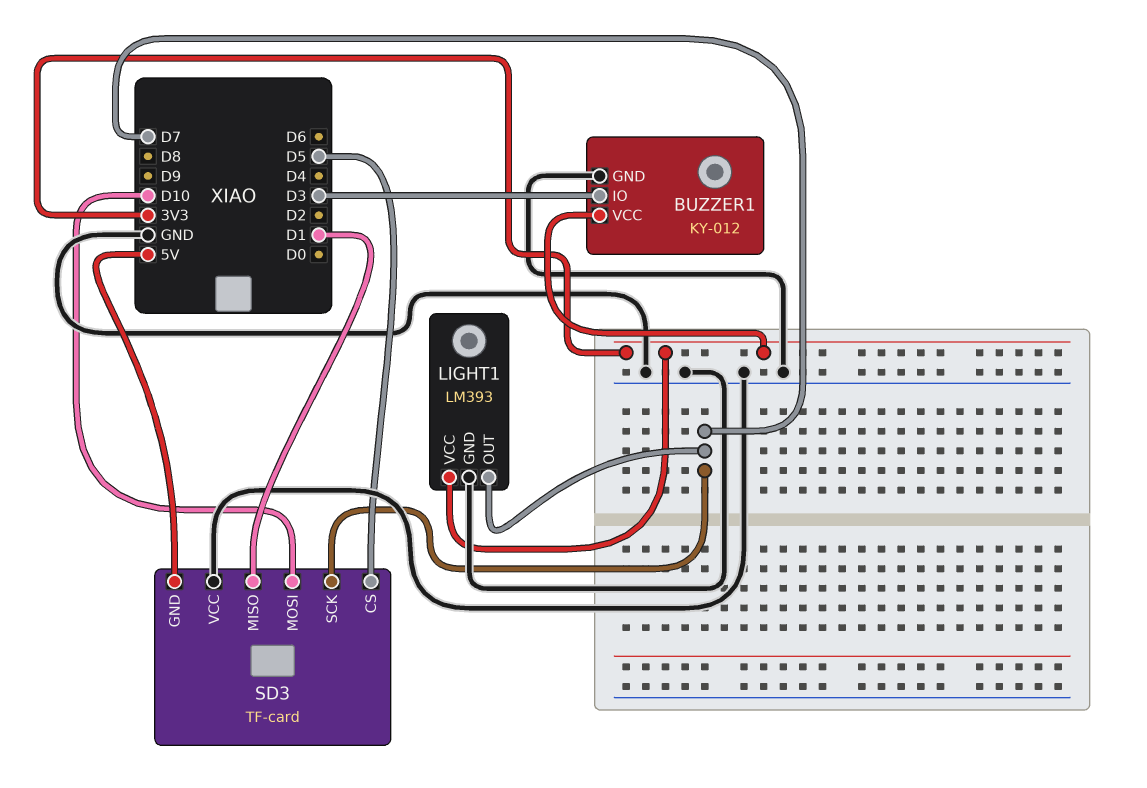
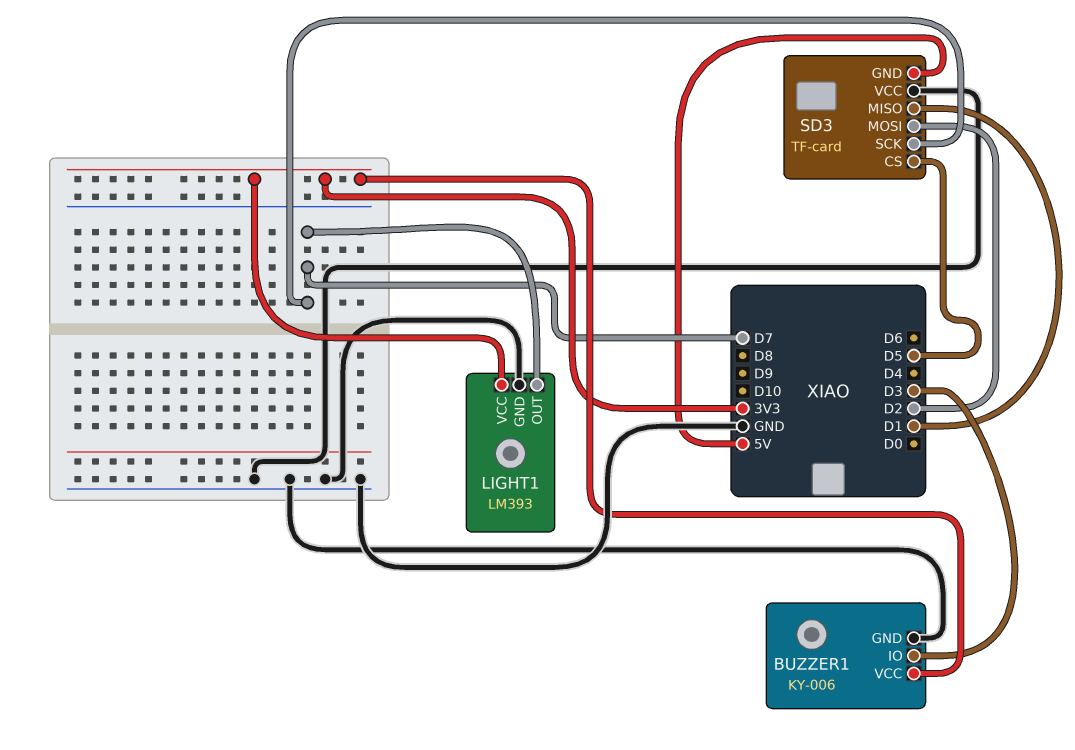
BUZZER1: KY-012 -> KY-006
SD3 pin MOSI: D10 -> D2

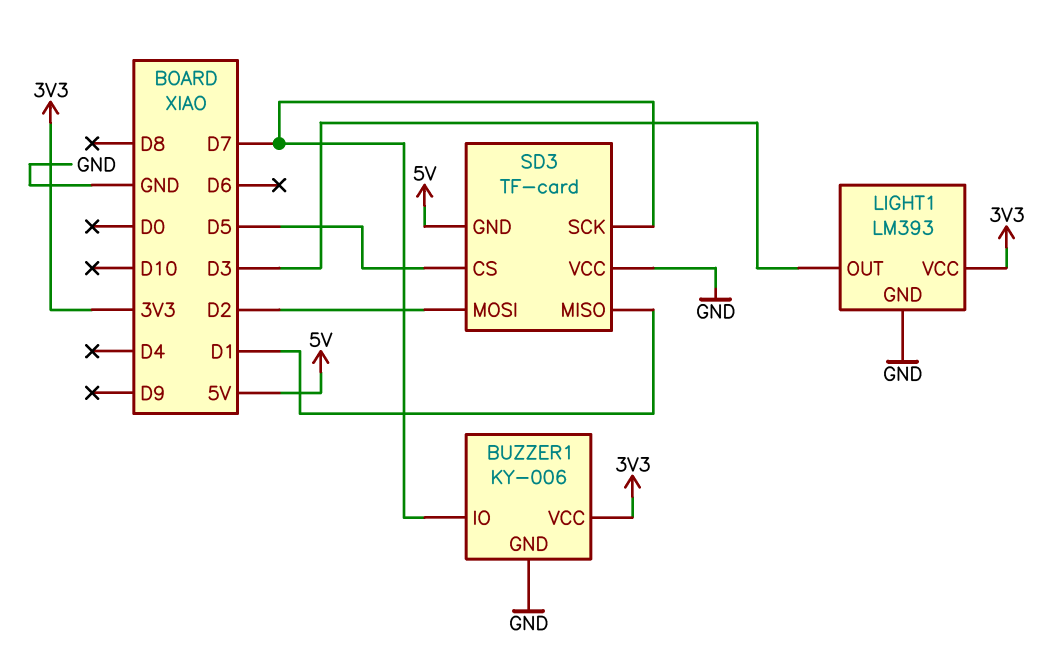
BUZZER1 pin IO: D3 -> D7
LIGHT1 pin OUT: D7 -> D3

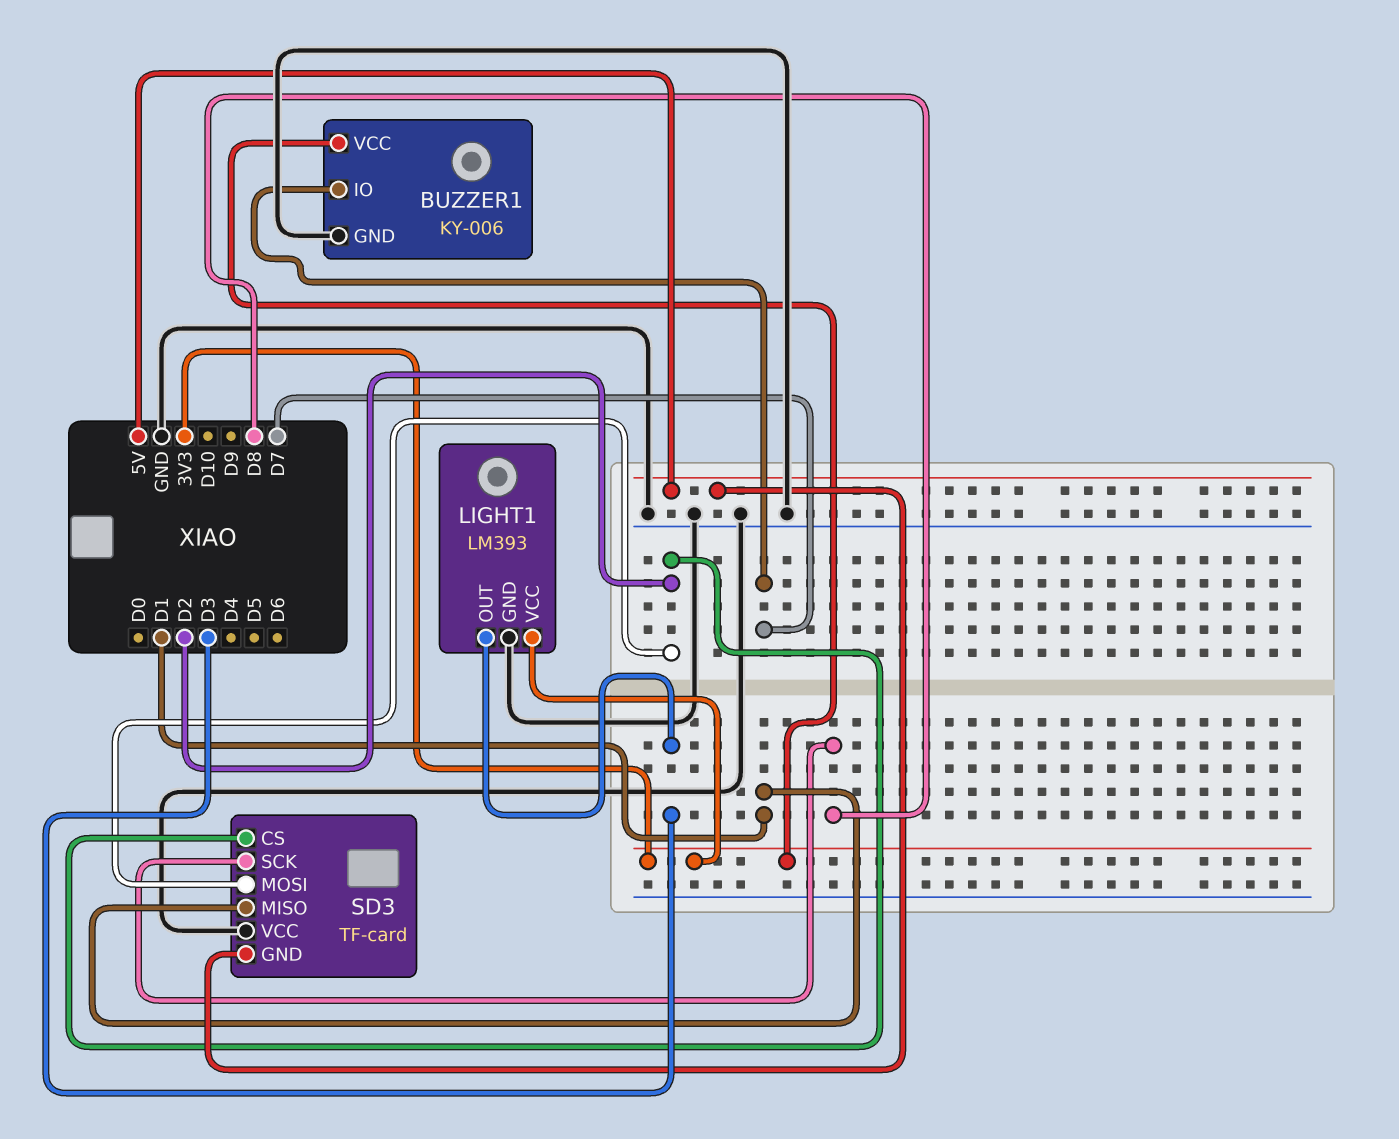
SD3 pin CS: D5 -> D2
SD3 pin SCK: D7 -> D8

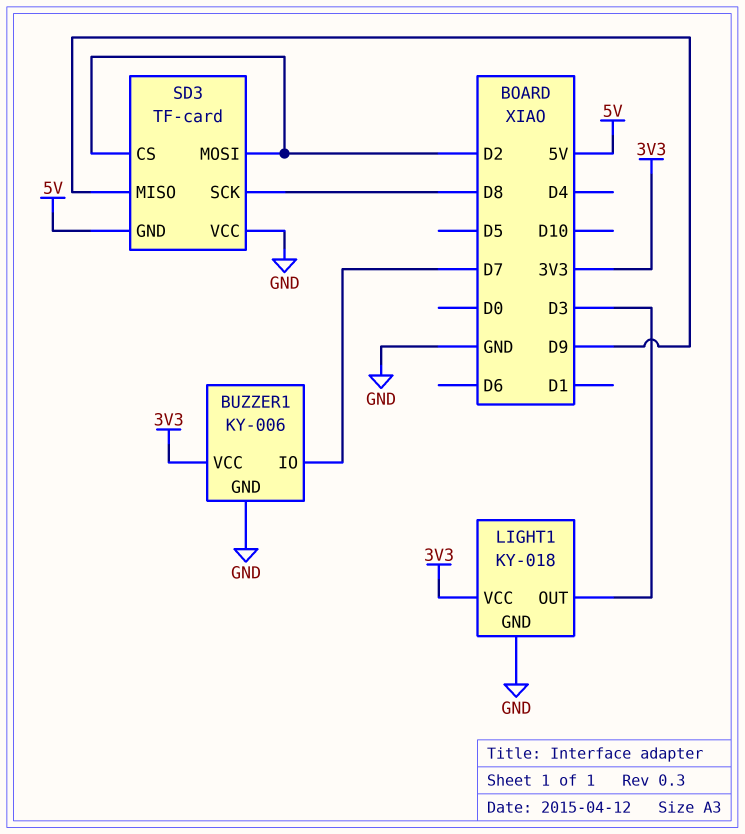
LIGHT1: LM393 -> KY-018
SD3 pin MISO: D1 -> D9

